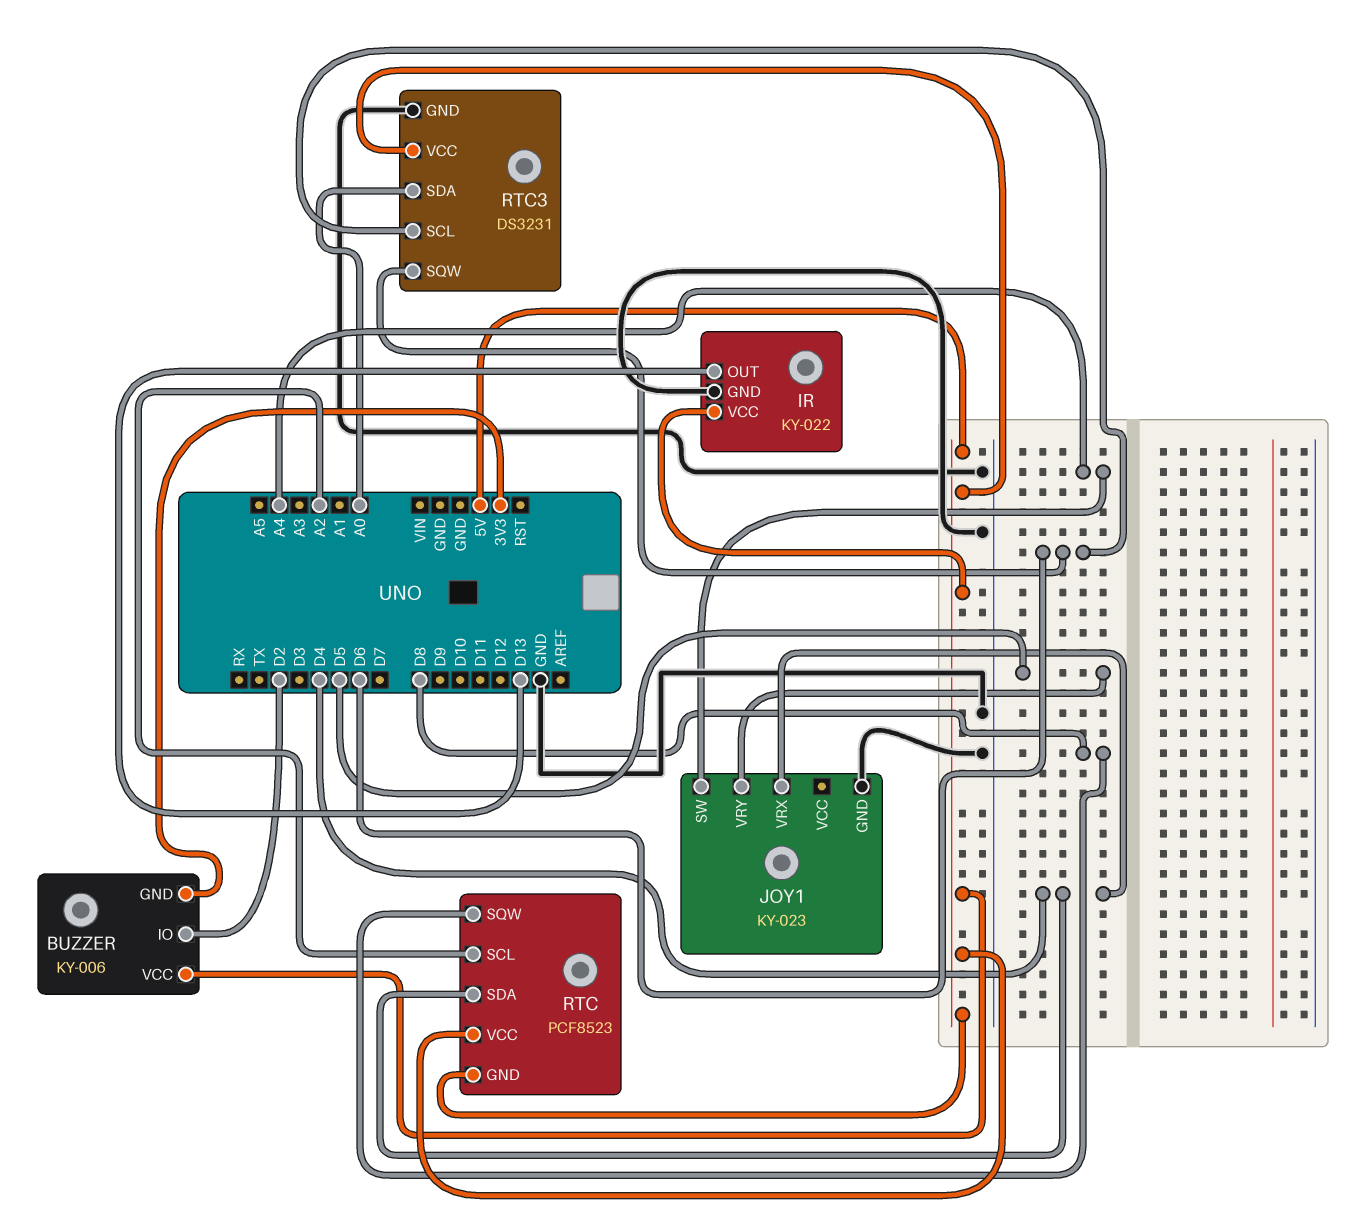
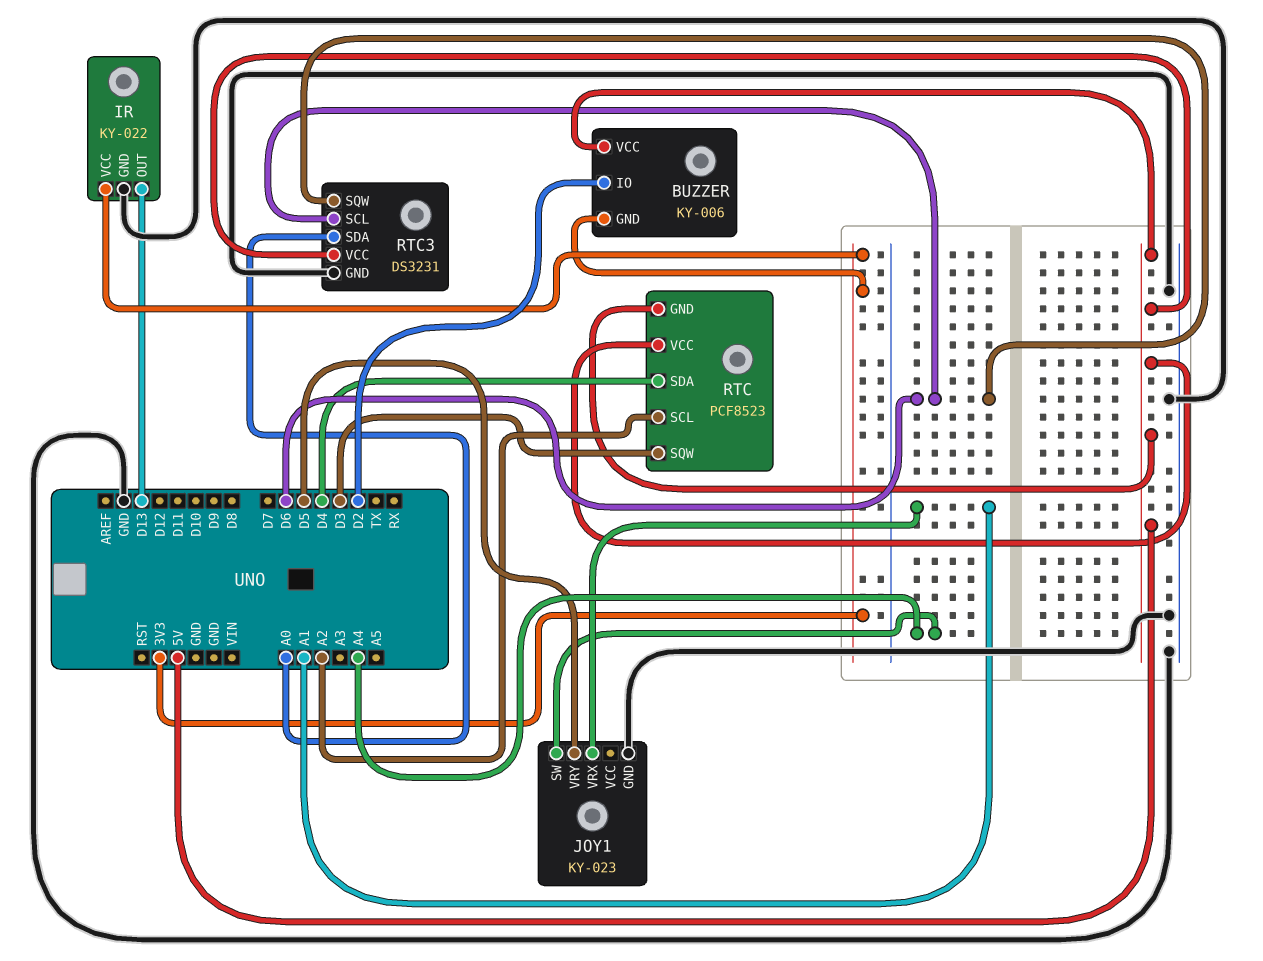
IR pin VCC: 5V -> 3V3
JOY1 pin VRX: D4 -> A1
RTC pin SQW: D8 -> D3

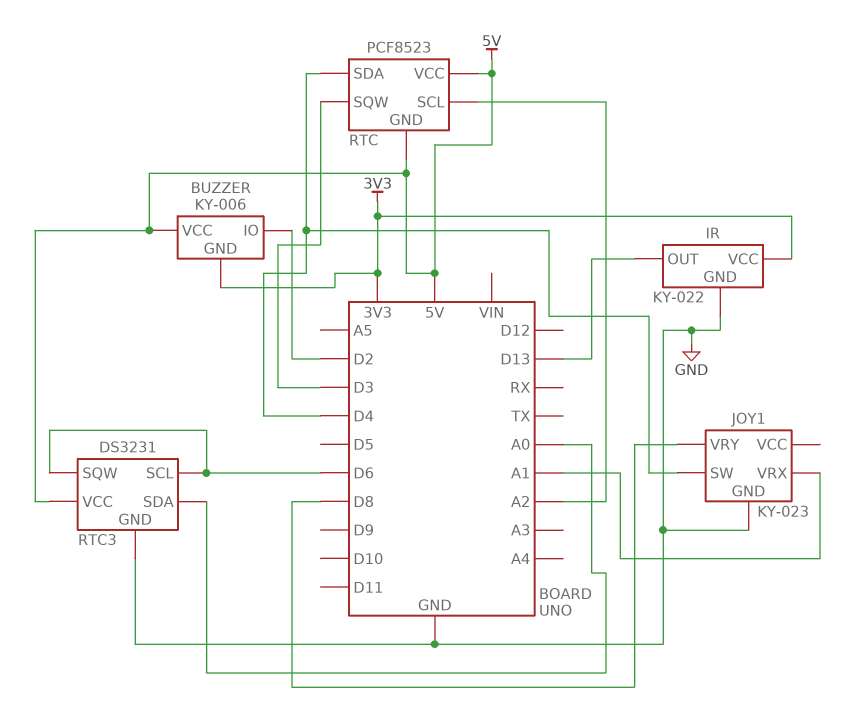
JOY1 pin SW: A4 -> D4
JOY1 pin VRY: D5 -> D8

